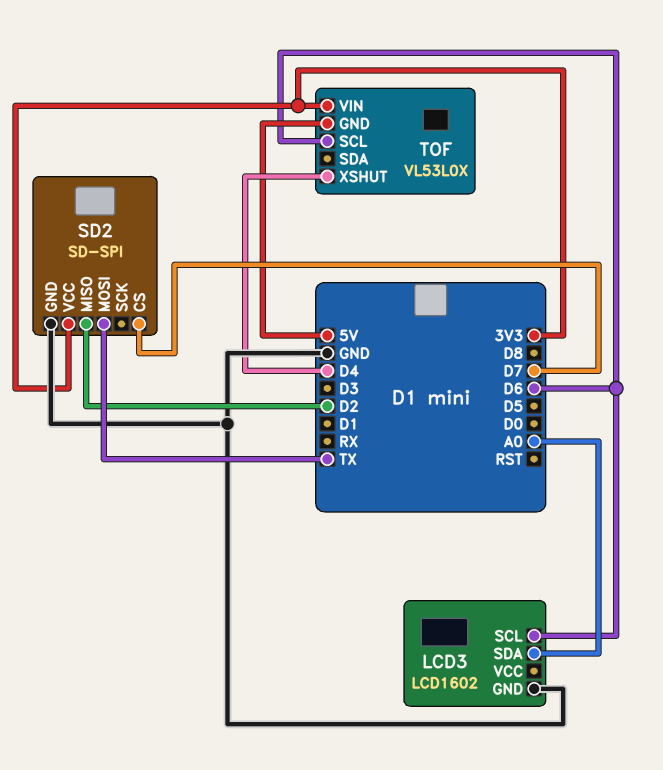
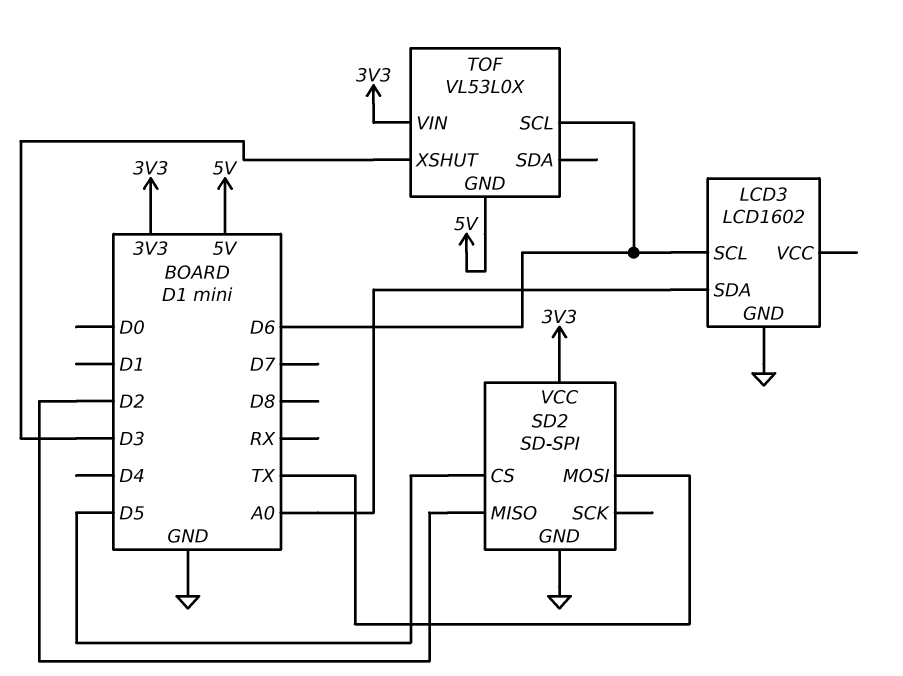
SD2 pin CS: D7 -> D5
TOF pin XSHUT: D4 -> D3

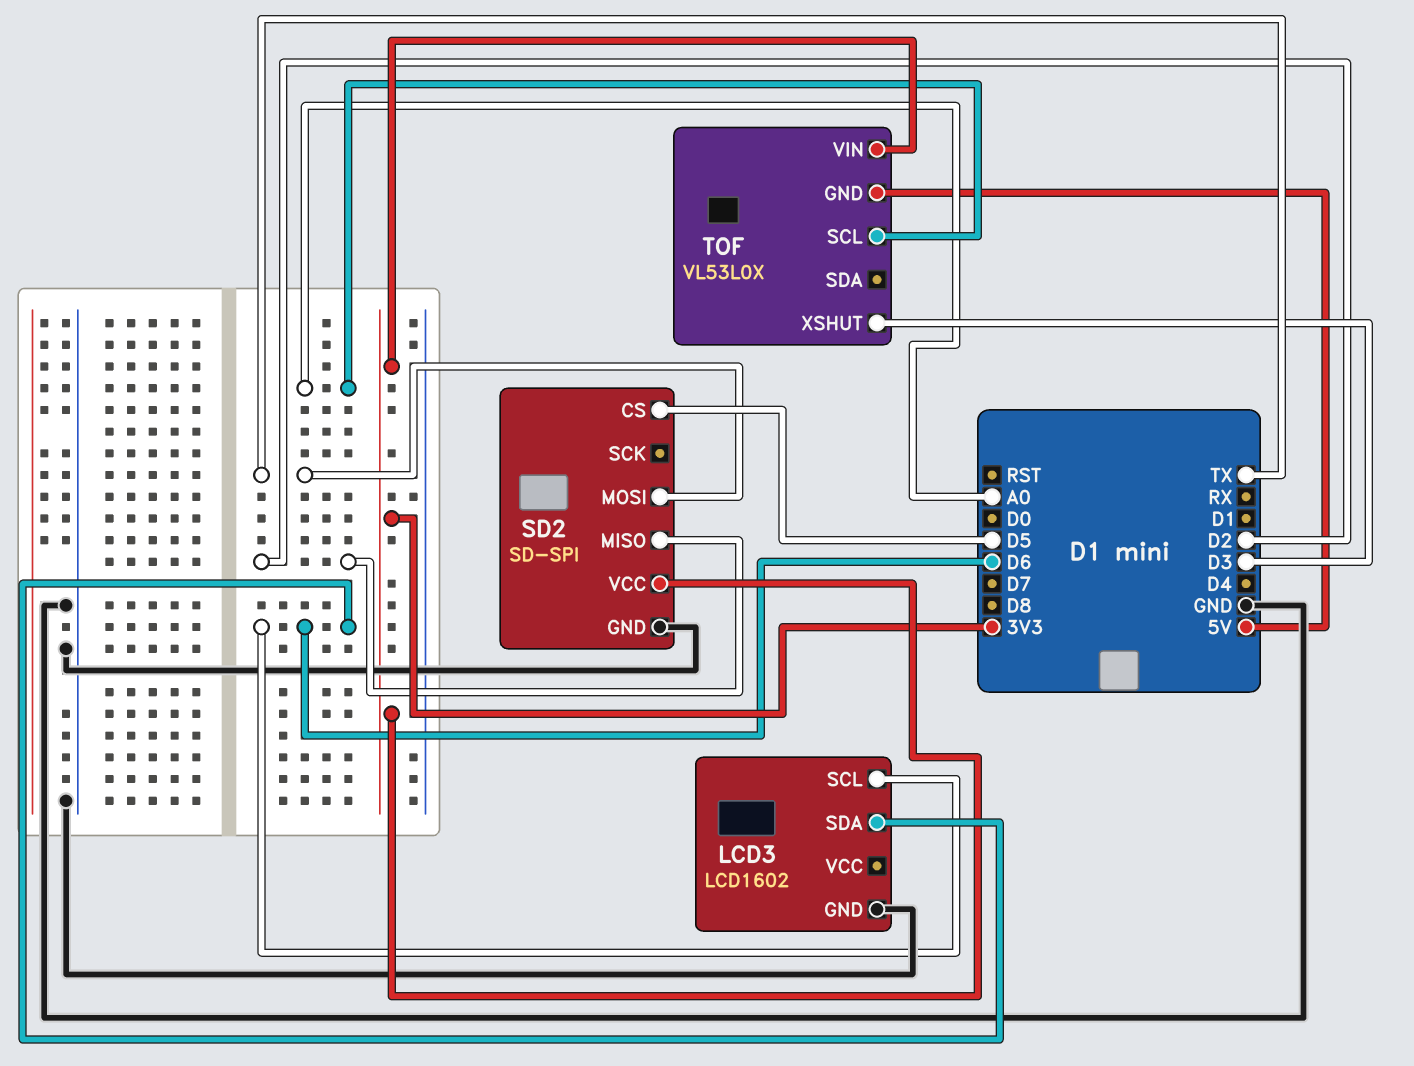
LCD3 pin SDA: A0 -> D6
TOF pin SCL: D6 -> A0

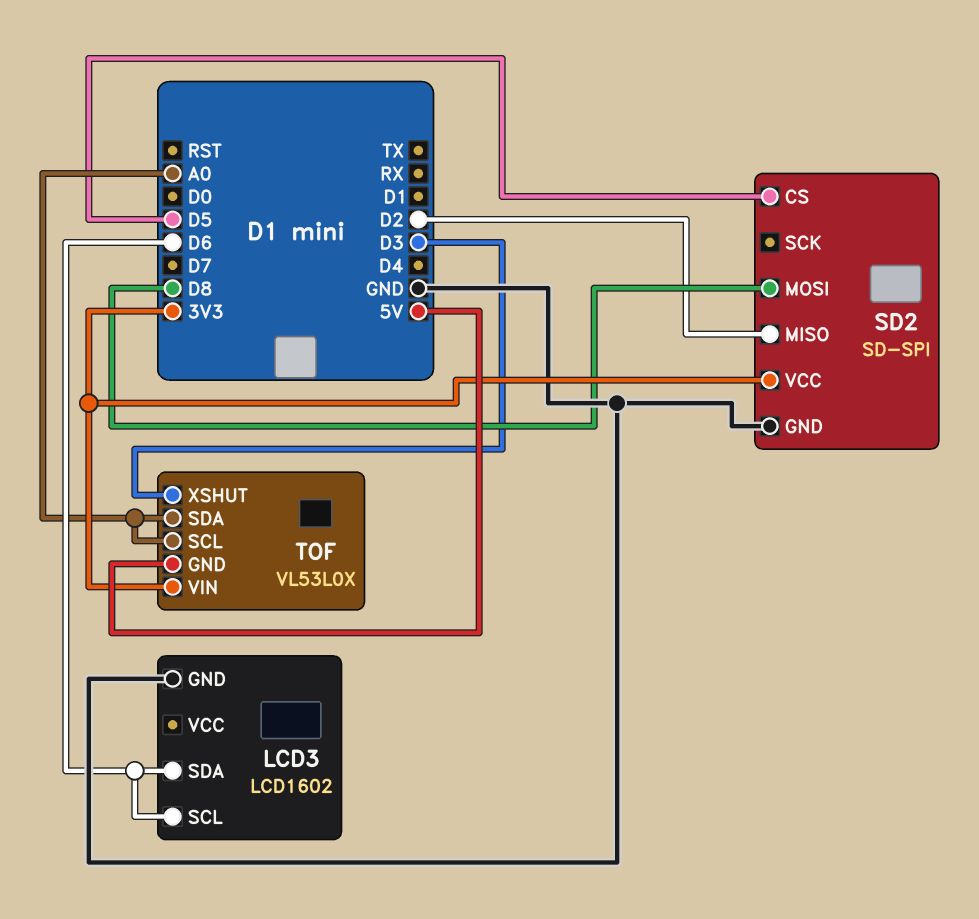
SD2 pin MOSI: TX -> D8
TOF pin SDA: none -> A0

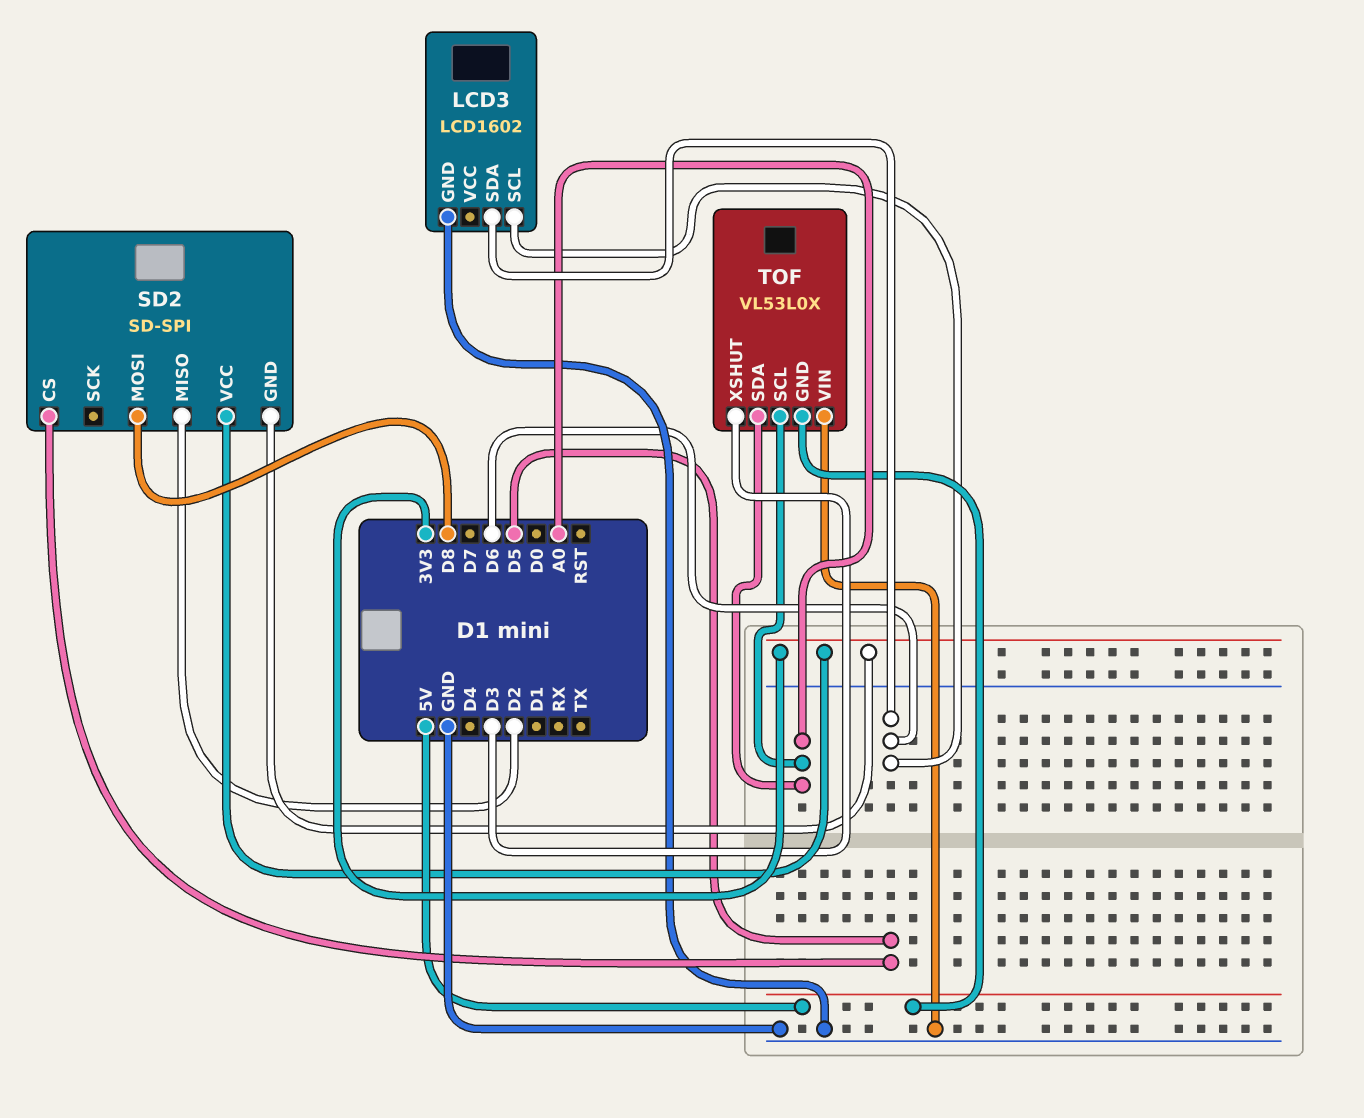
SD2 pin GND: GND -> 3V3
TOF pin VIN: 3V3 -> GND

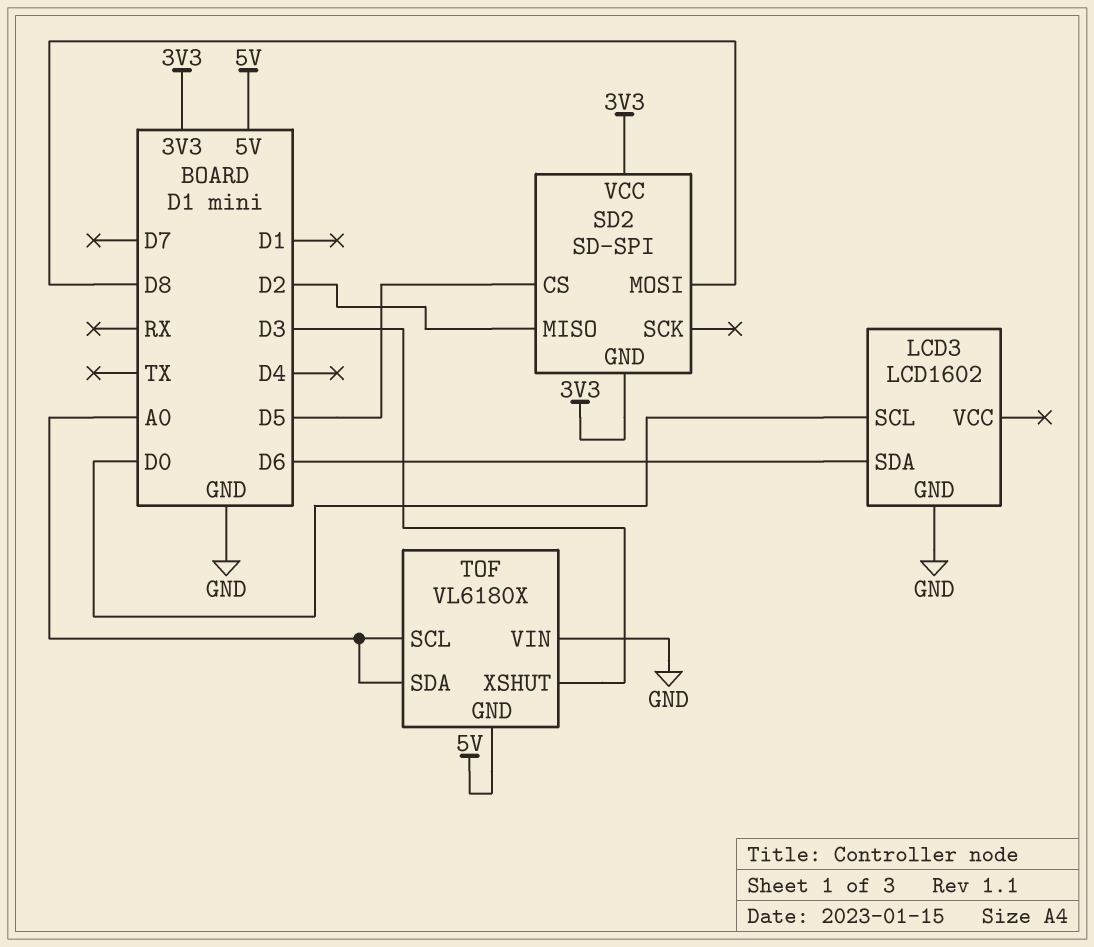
LCD3 pin SCL: D6 -> D0
TOF: VL53L0X -> VL6180X

